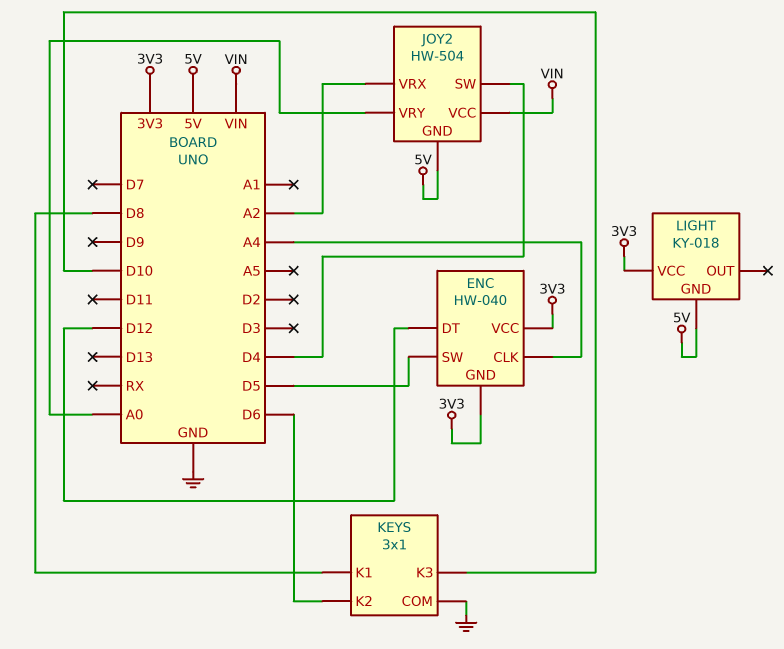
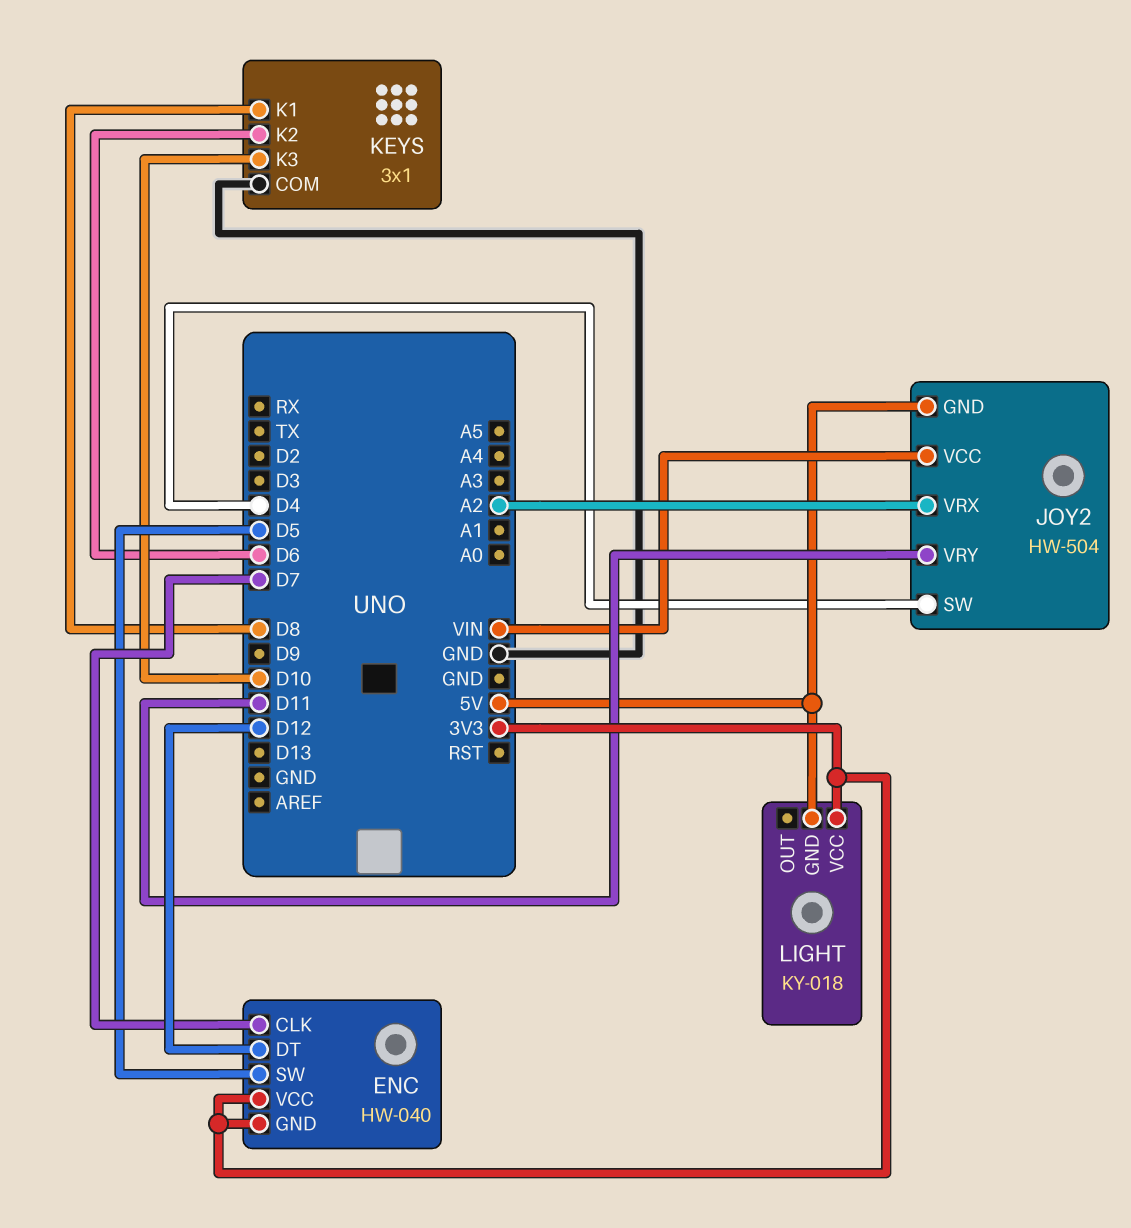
ENC pin CLK: A4 -> D7
JOY2 pin VRY: A0 -> D11

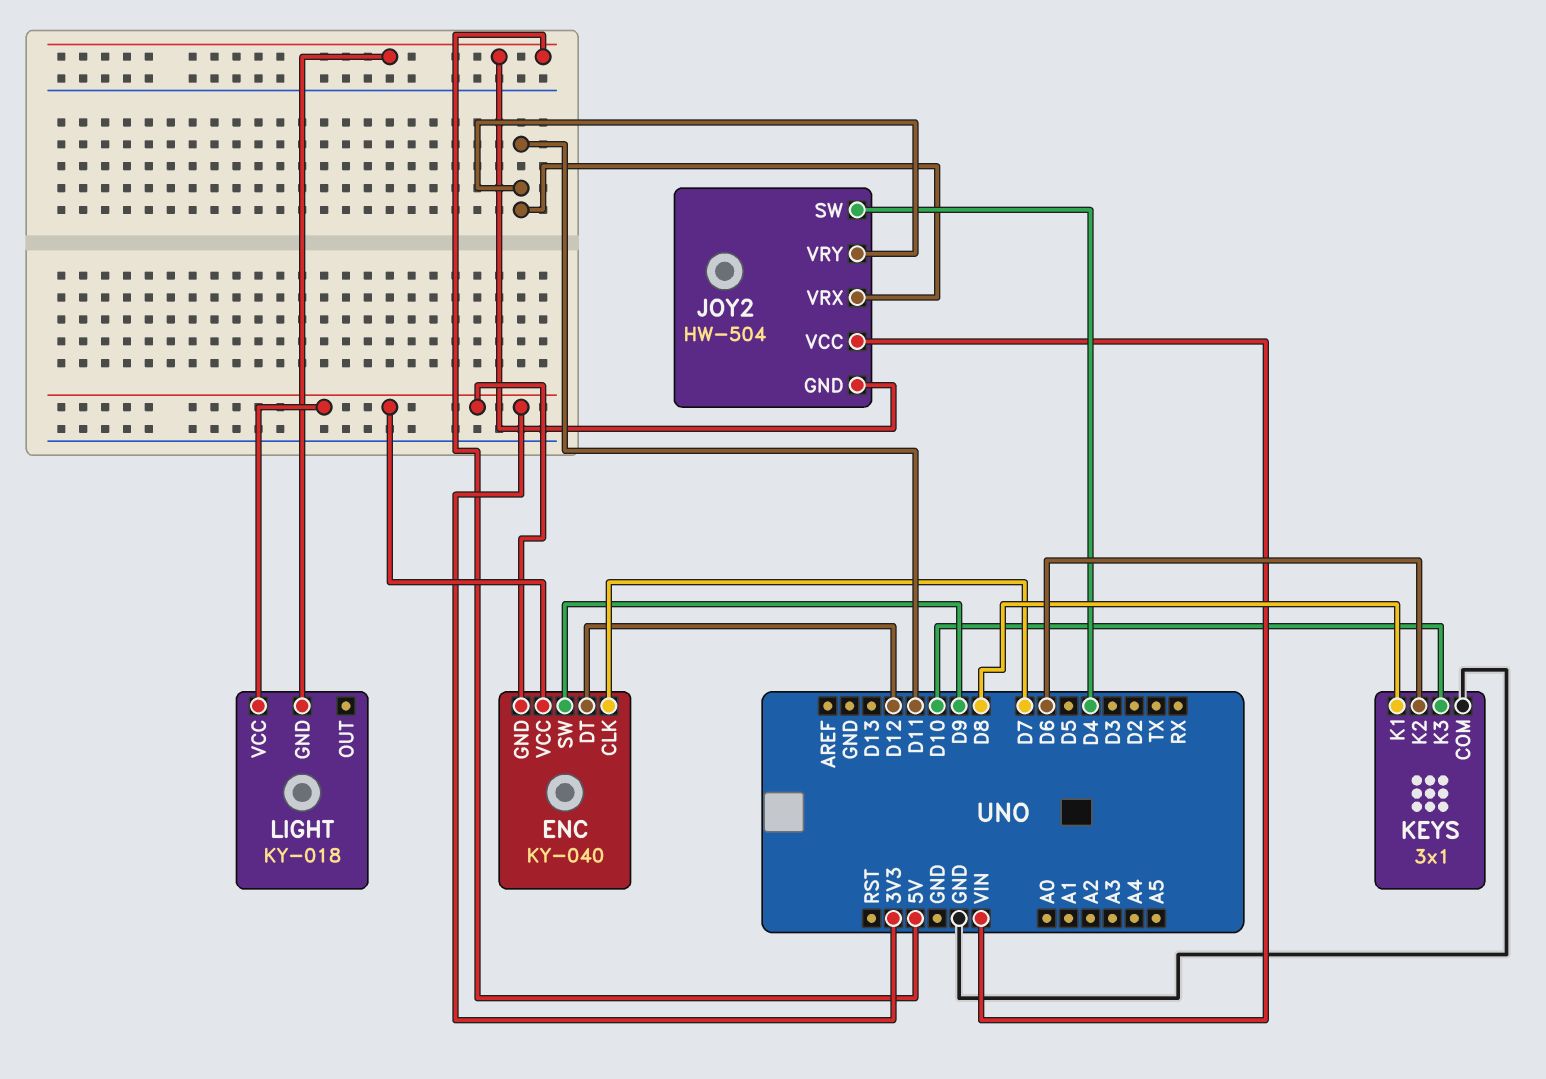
ENC: HW-040 -> KY-040
ENC pin SW: D5 -> D9
JOY2 pin VRX: A2 -> D11

